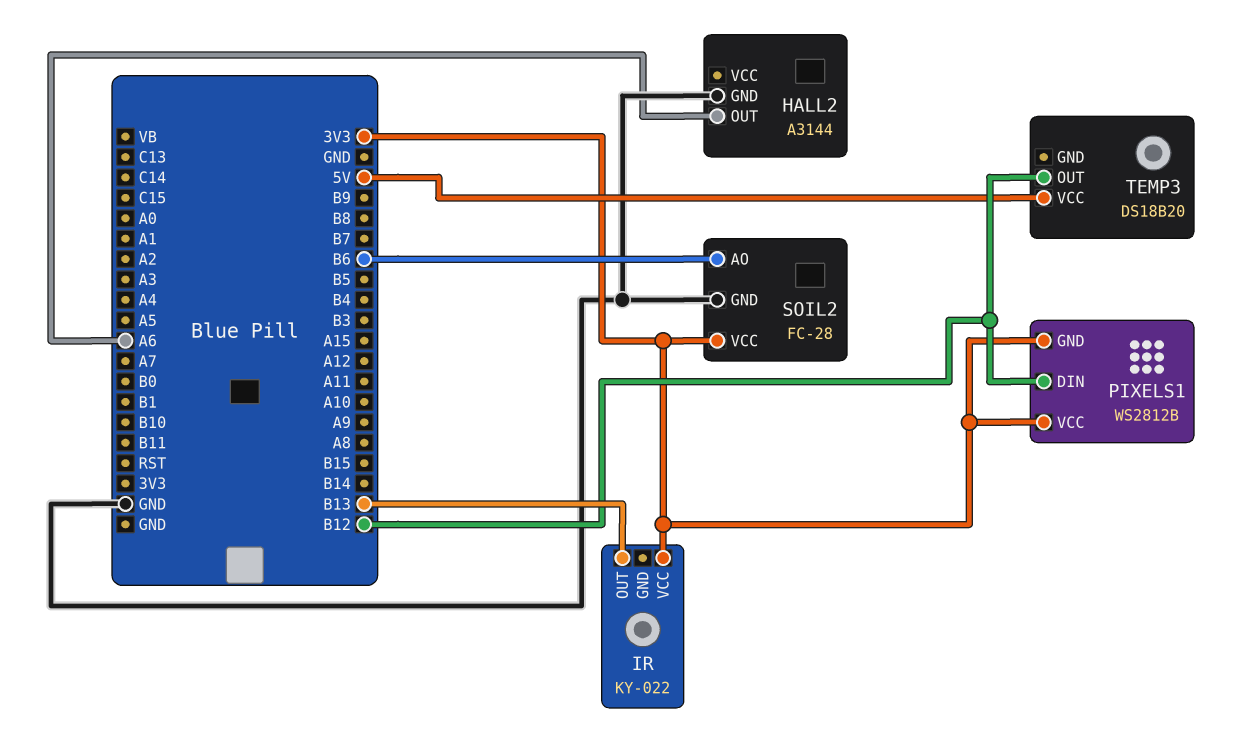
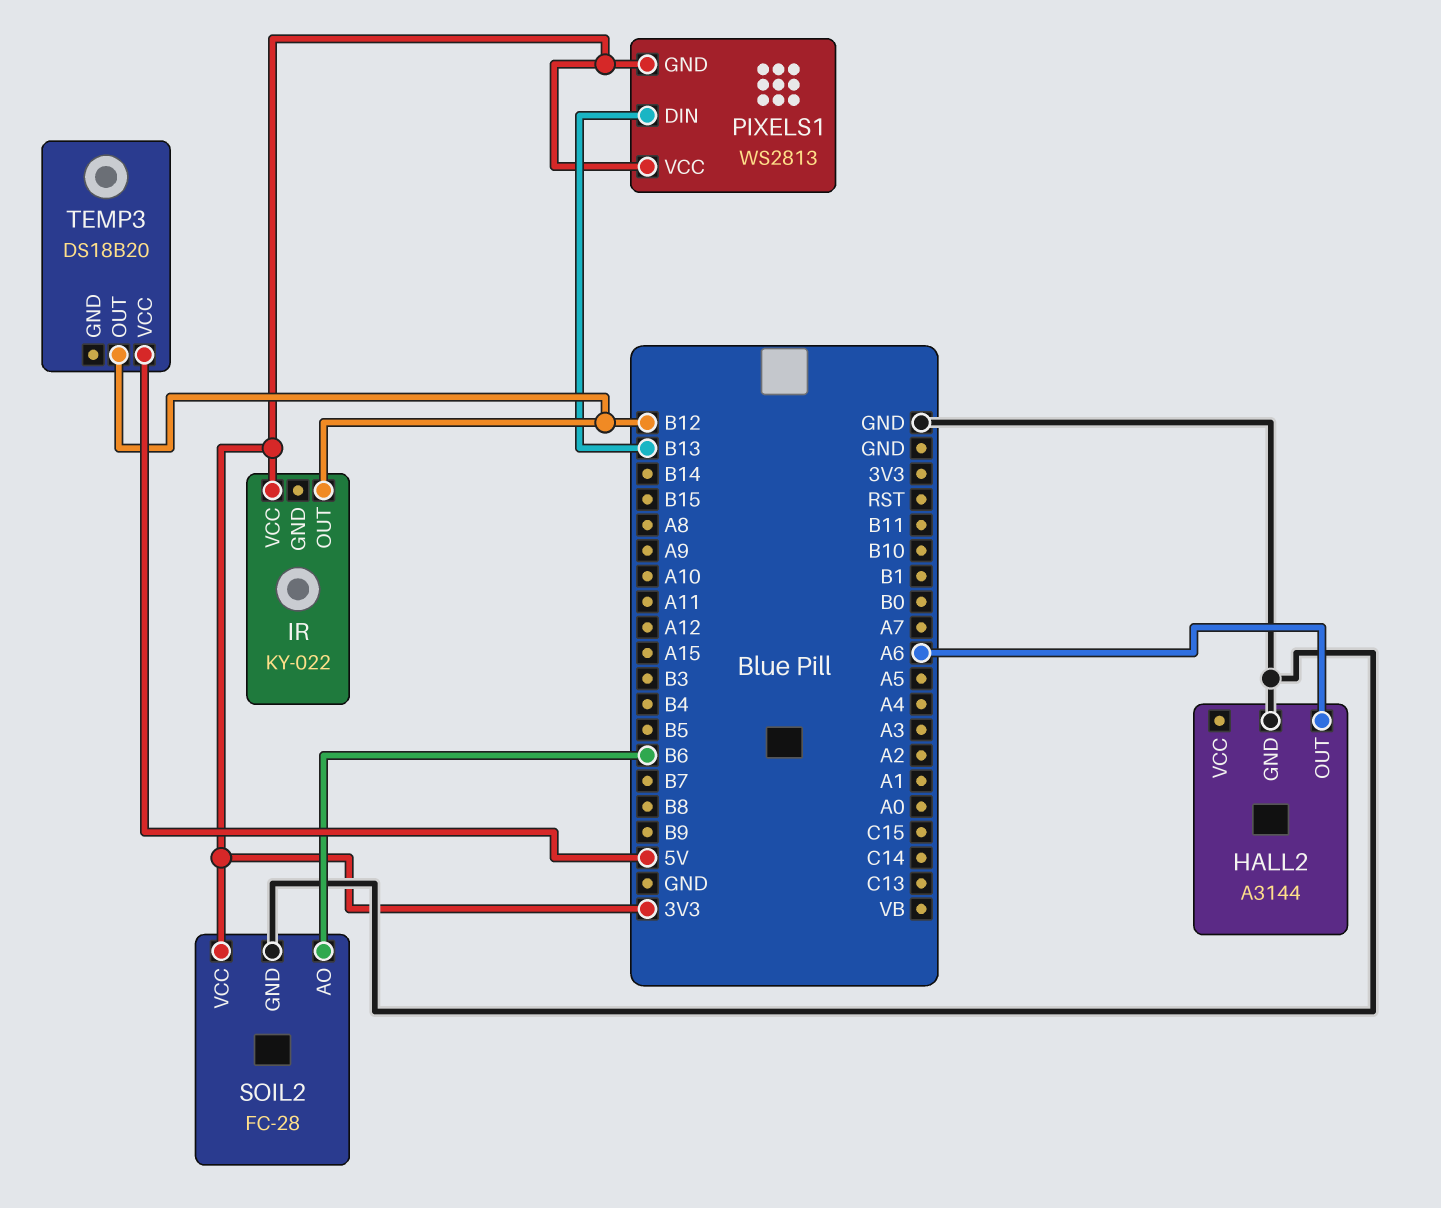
IR pin OUT: B13 -> B12
PIXELS1: WS2812B -> WS2813
PIXELS1 pin DIN: B12 -> B13

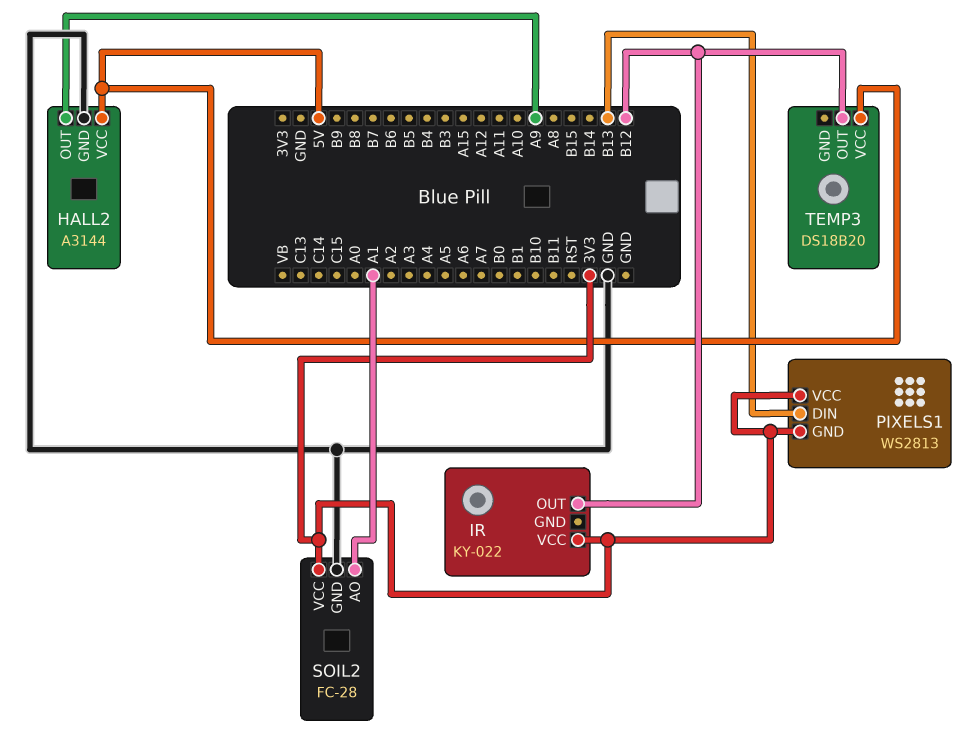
HALL2 pin OUT: A6 -> A9
HALL2 pin VCC: none -> 5V
SOIL2 pin AO: B6 -> A1

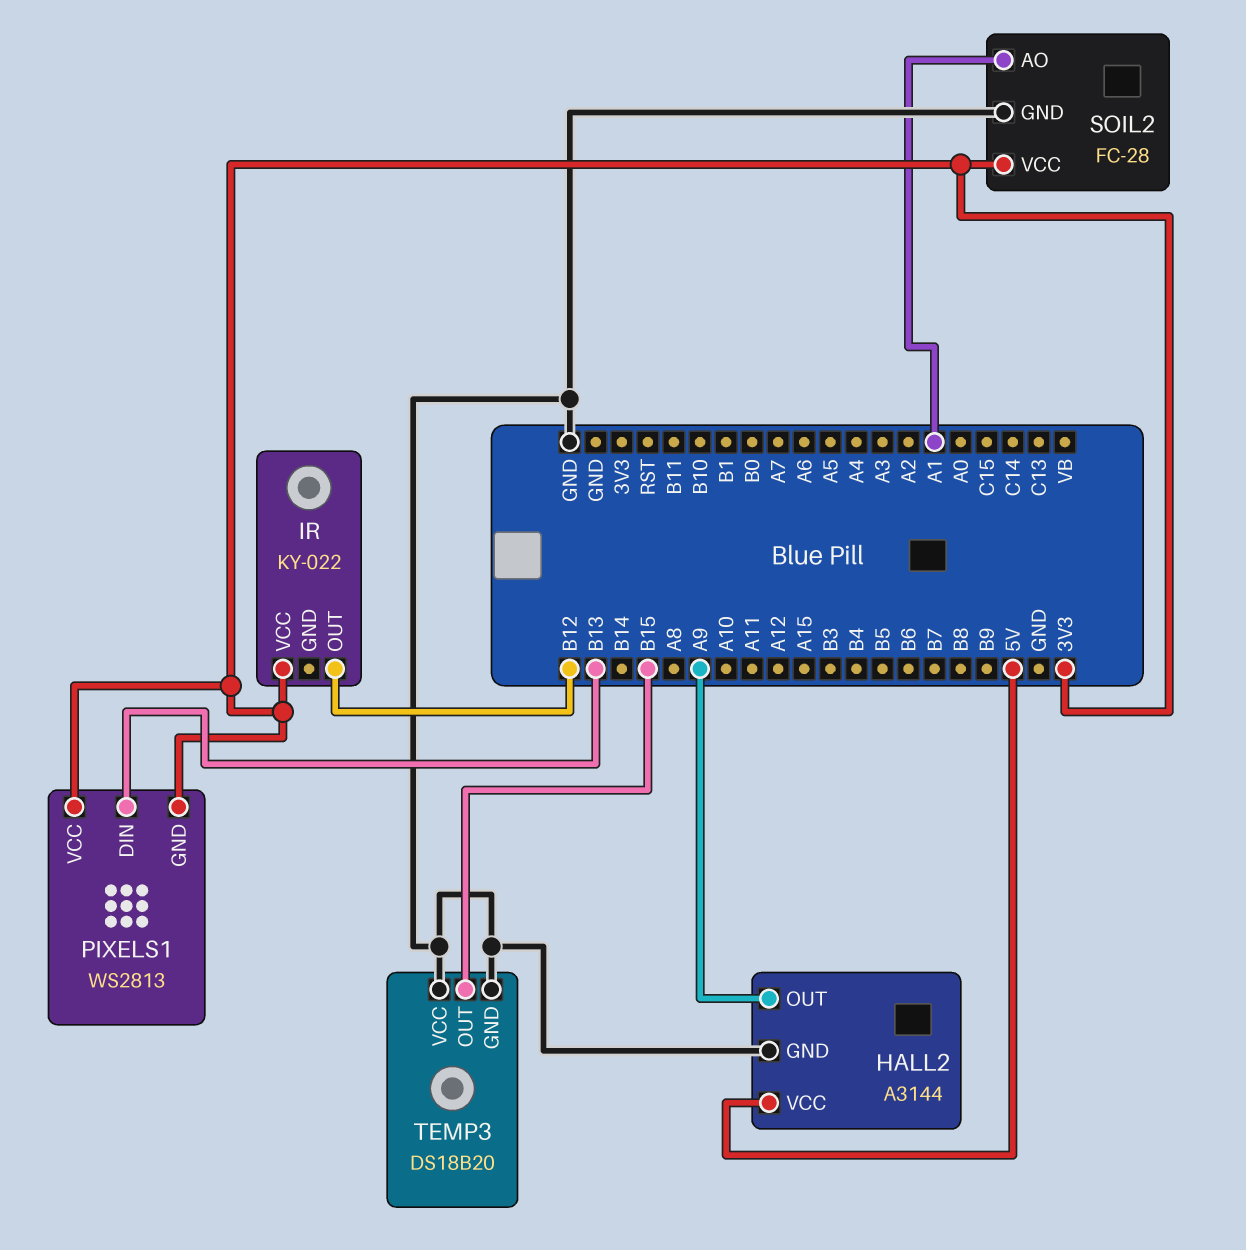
TEMP3 pin GND: none -> GND
TEMP3 pin OUT: B12 -> B15
TEMP3 pin VCC: 5V -> GND

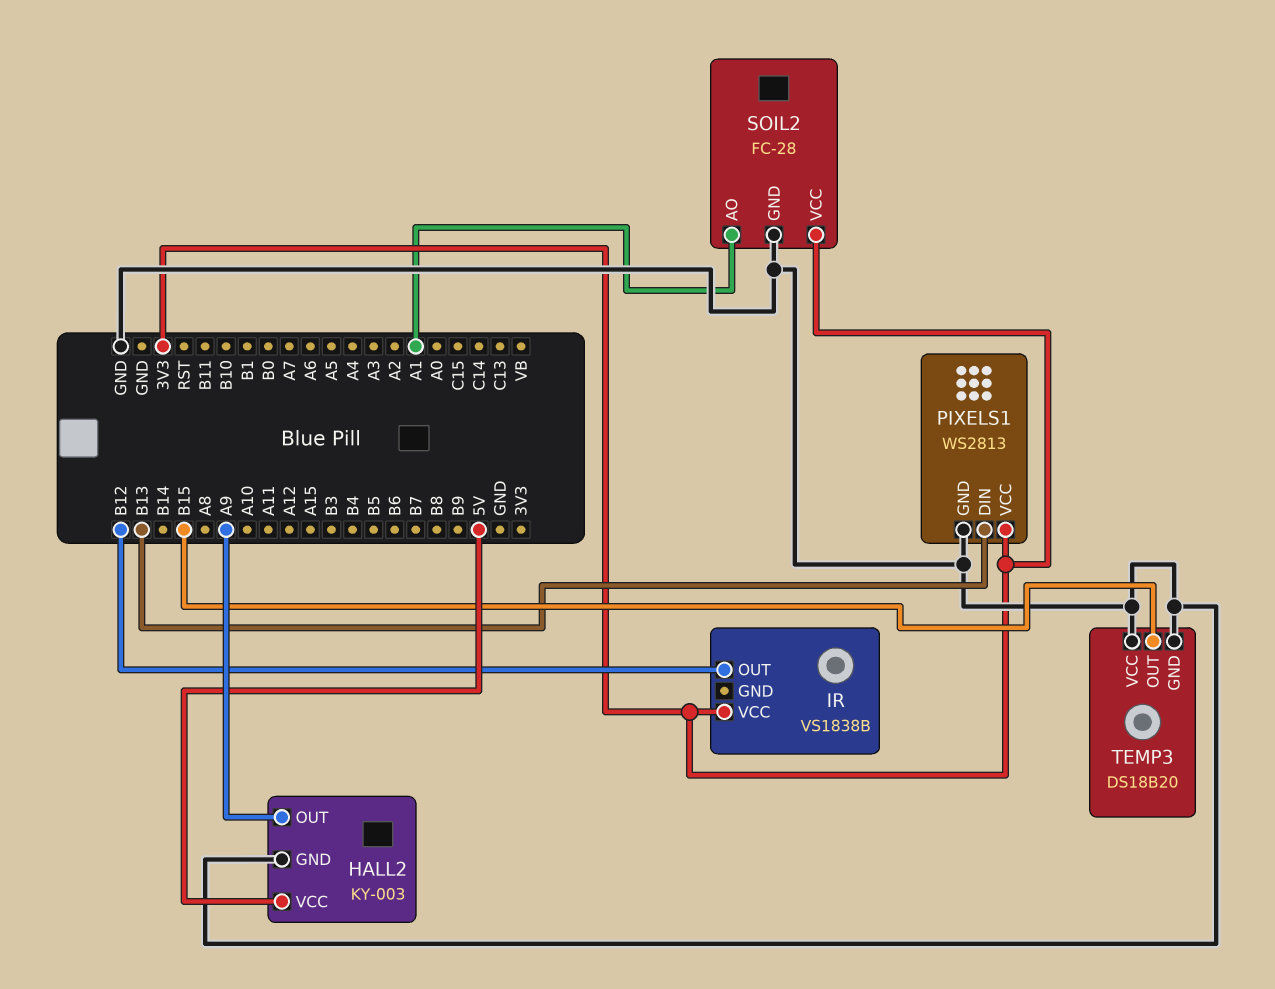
HALL2: A3144 -> KY-003
IR: KY-022 -> VS1838B
PIXELS1 pin GND: 3V3 -> GND

